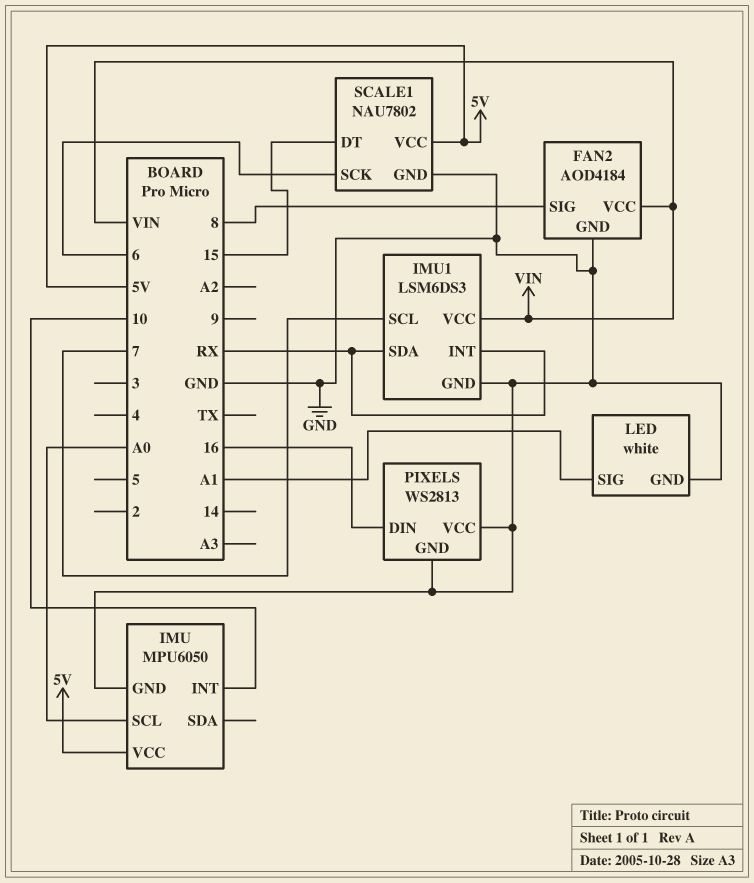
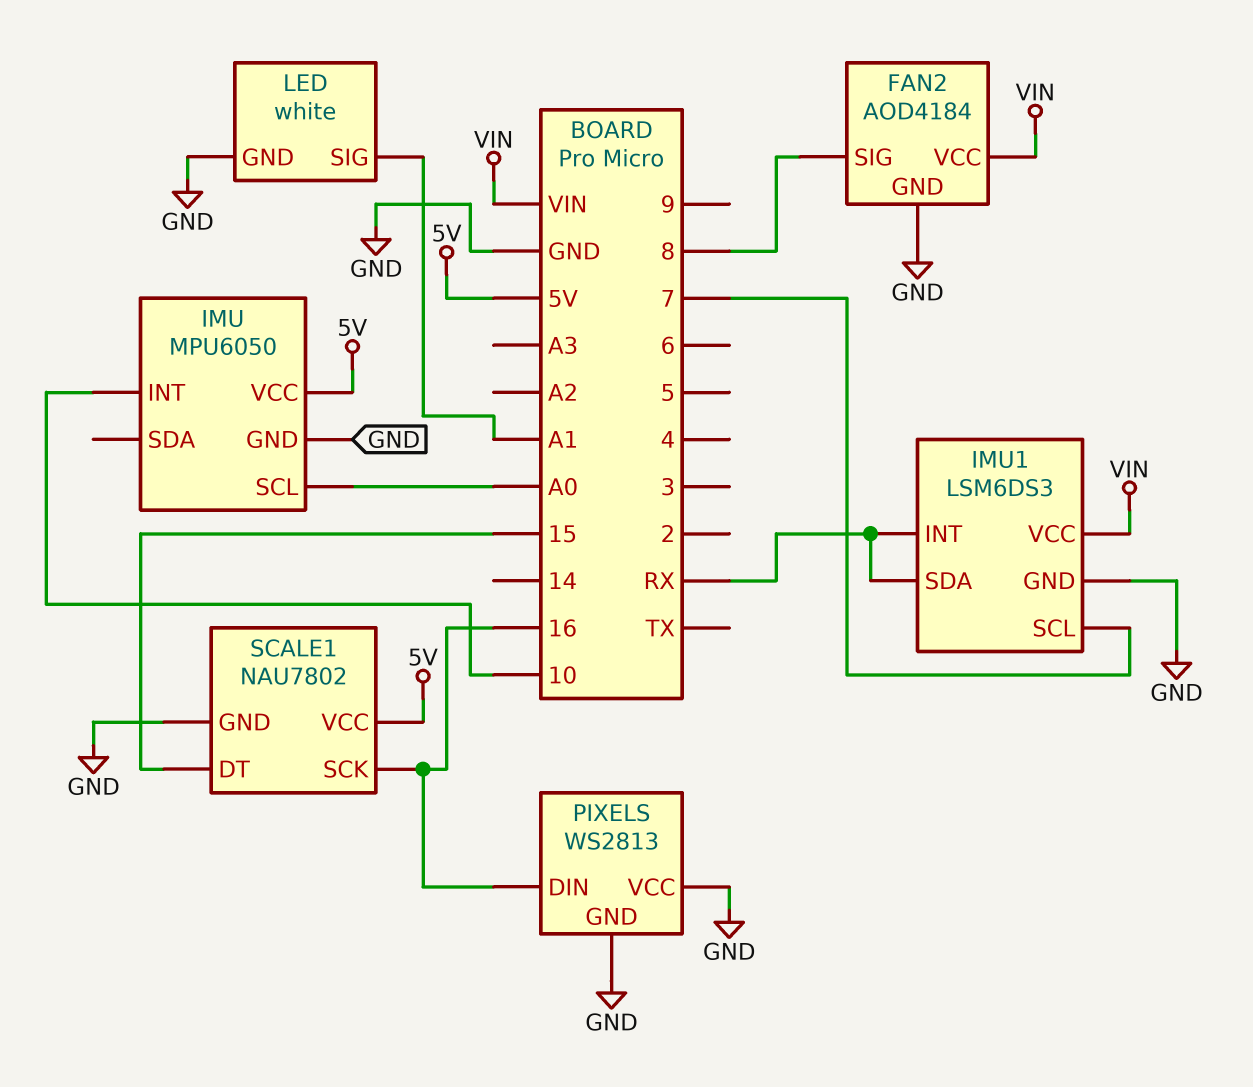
SCALE1 pin SCK: 6 -> 16

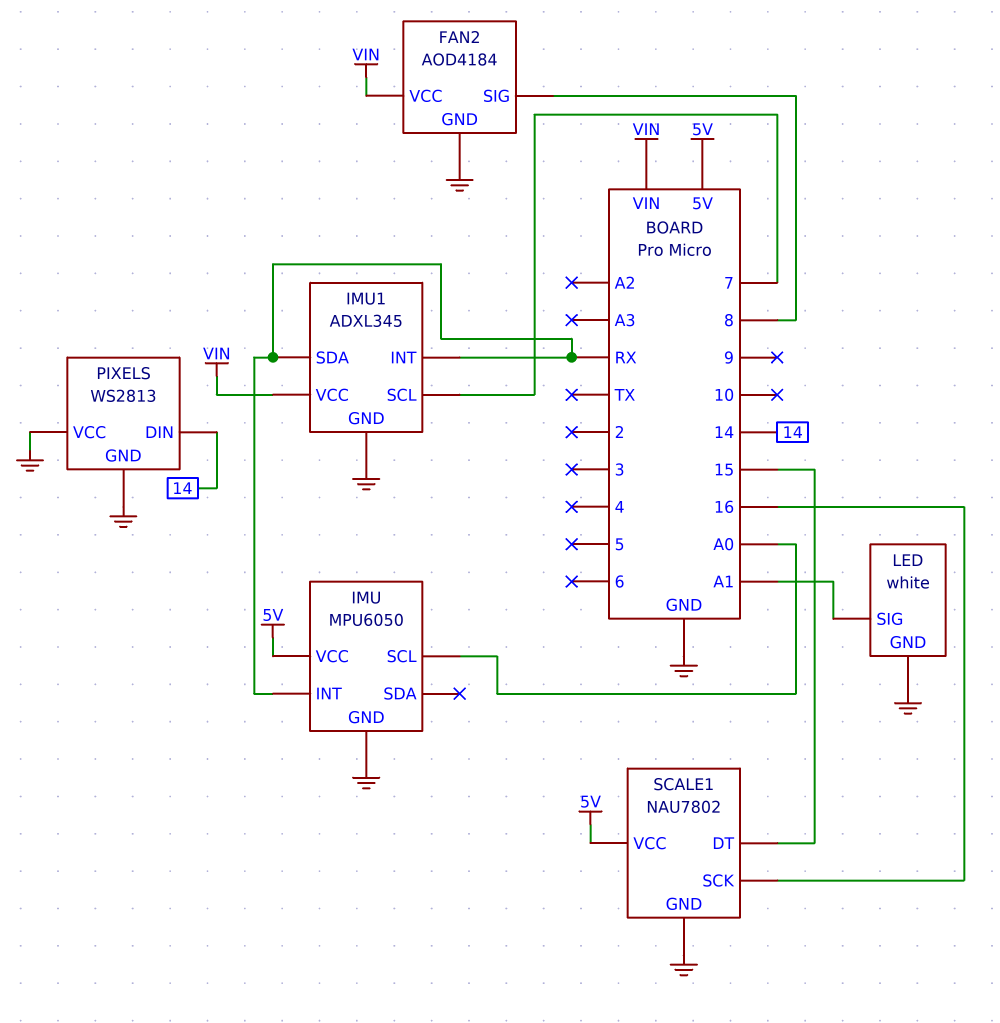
IMU pin INT: 10 -> RX
IMU1: LSM6DS3 -> ADXL345
PIXELS pin DIN: 16 -> 14

